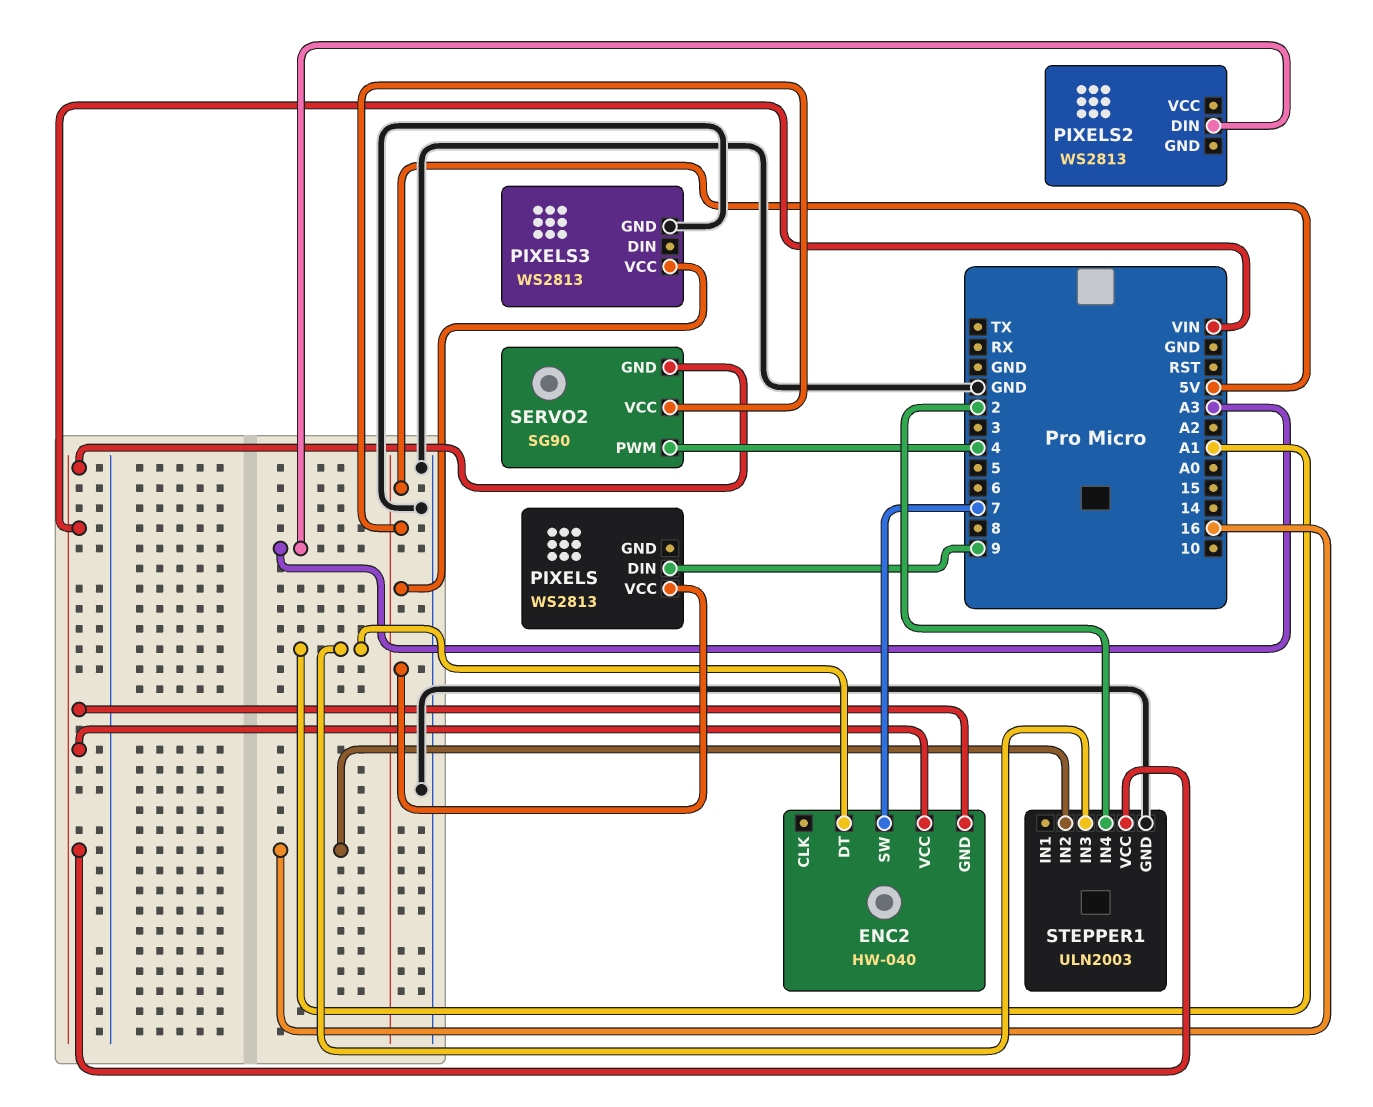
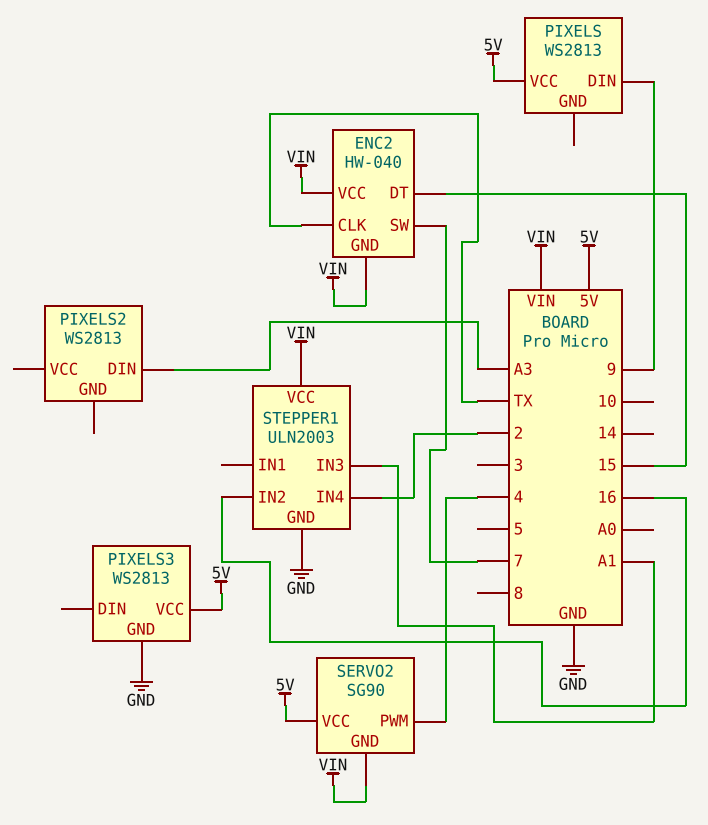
ENC2 pin CLK: none -> TX
ENC2 pin DT: A1 -> 15

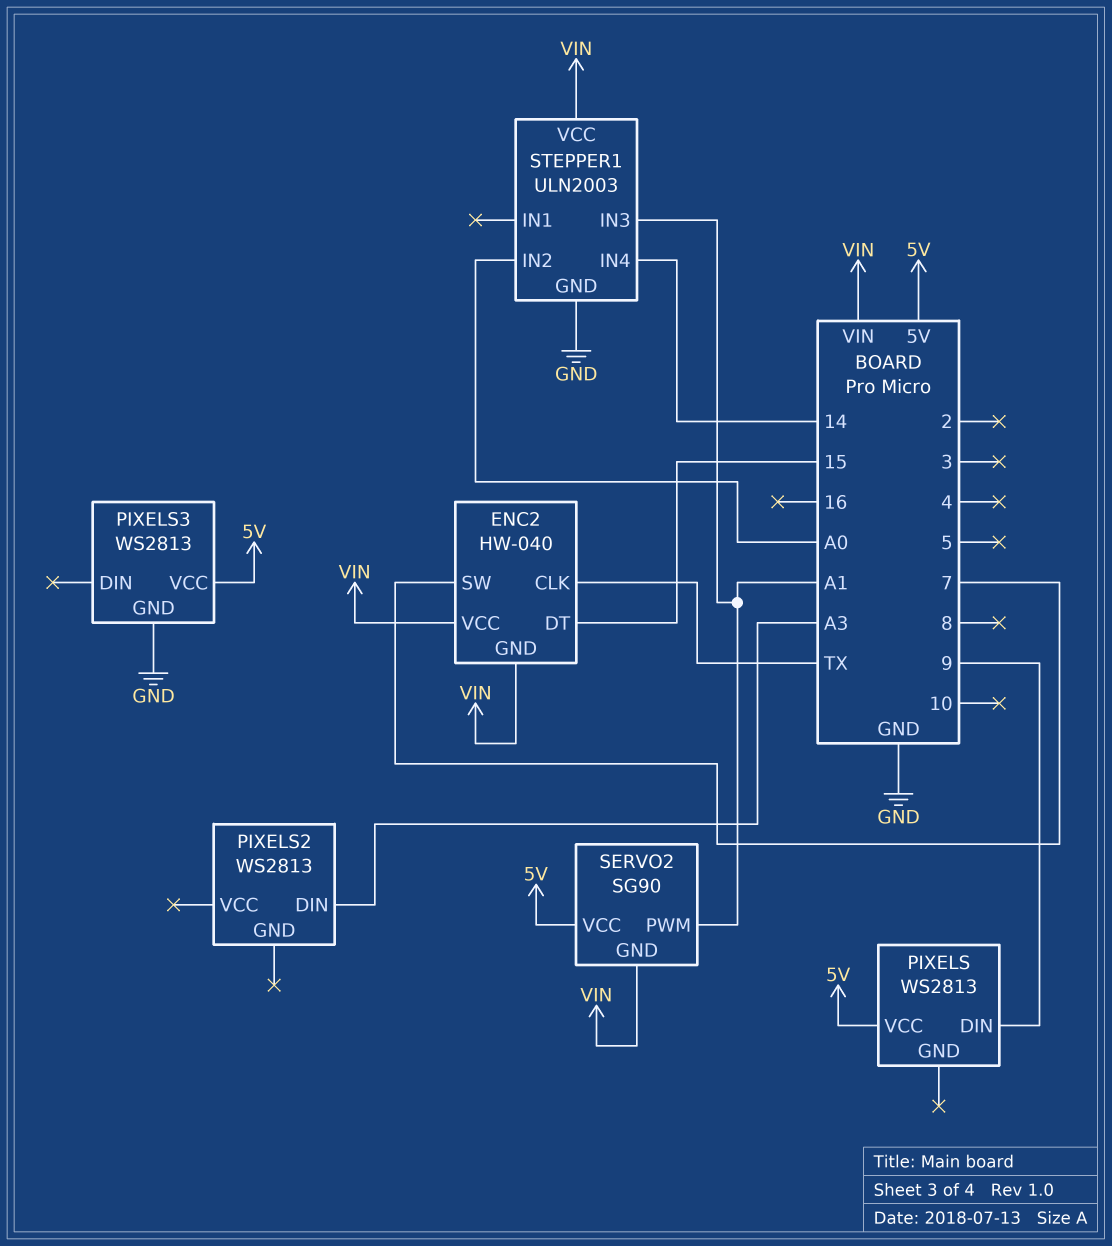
SERVO2 pin PWM: 4 -> A1
STEPPER1 pin IN2: 16 -> A0
STEPPER1 pin IN4: 2 -> 14

